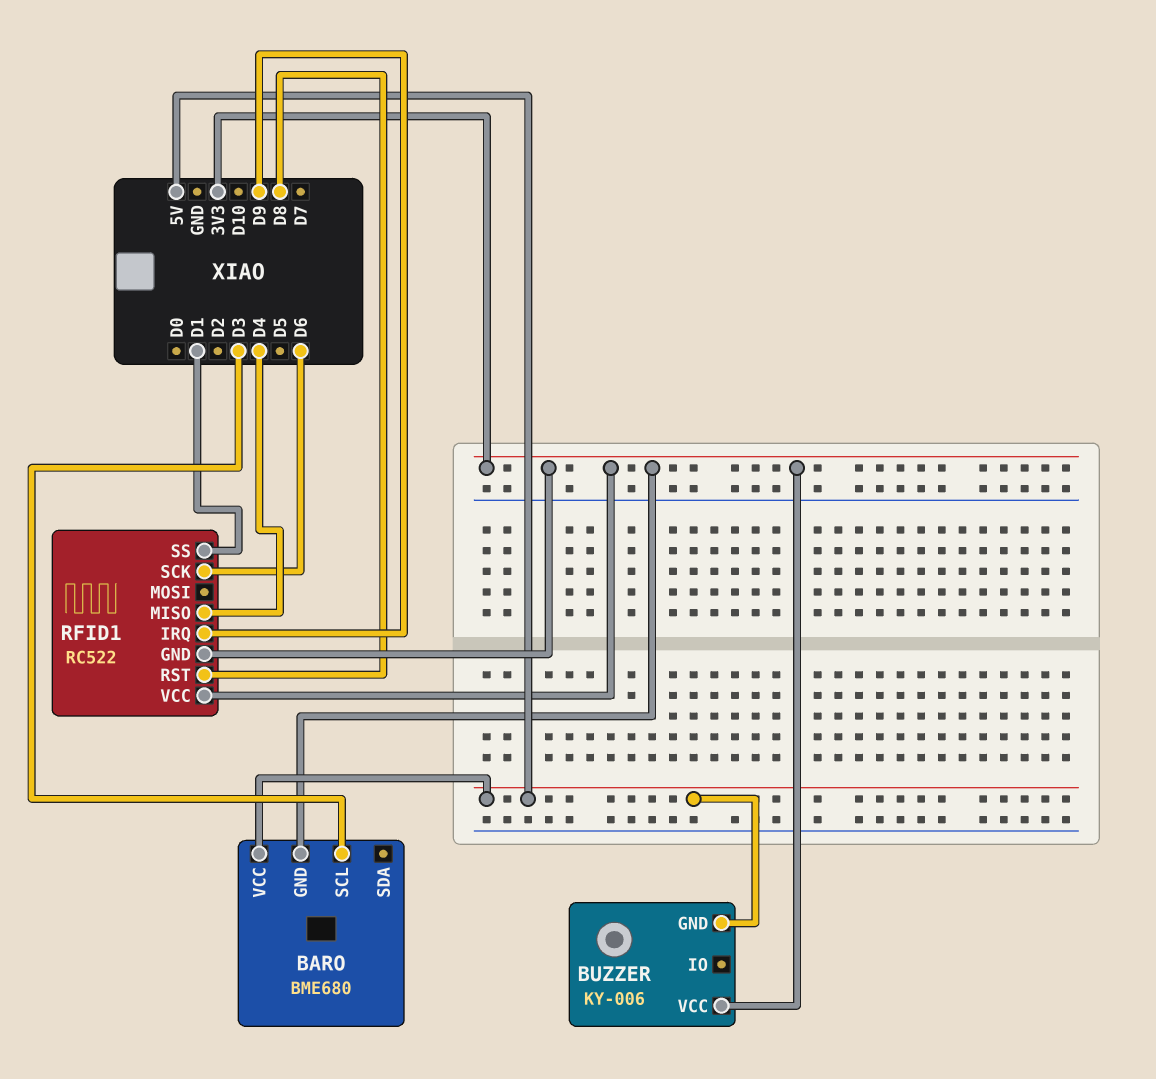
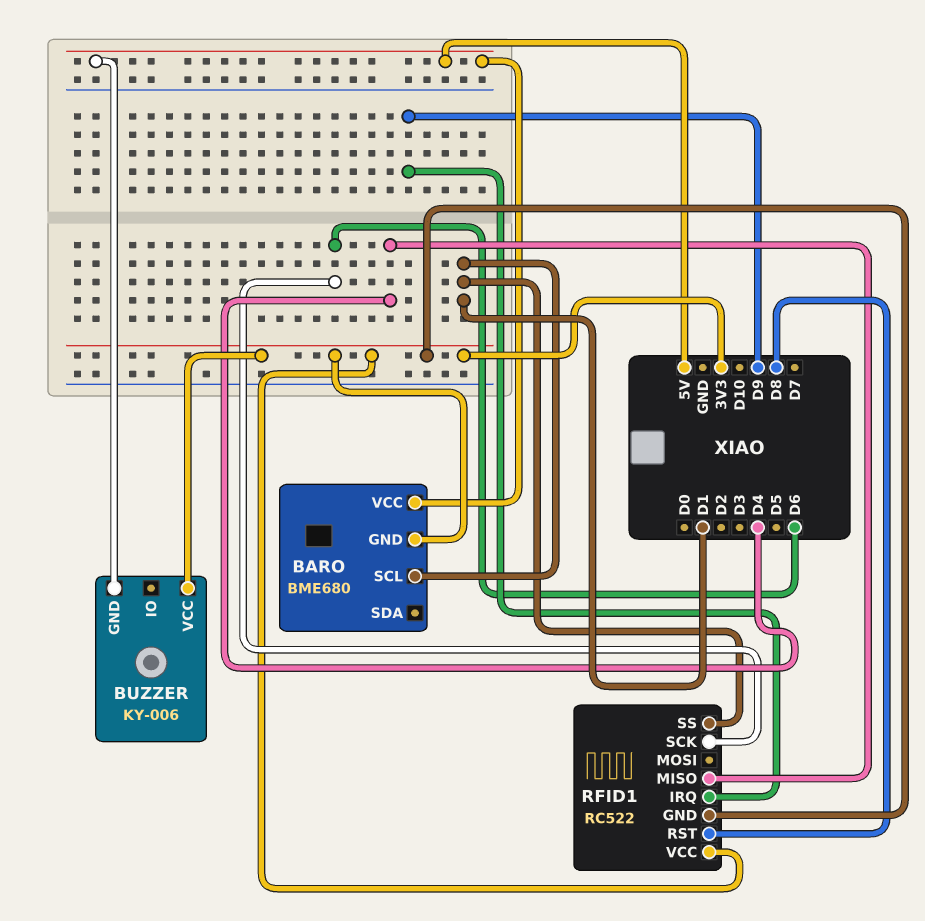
BARO pin SCL: D3 -> D1

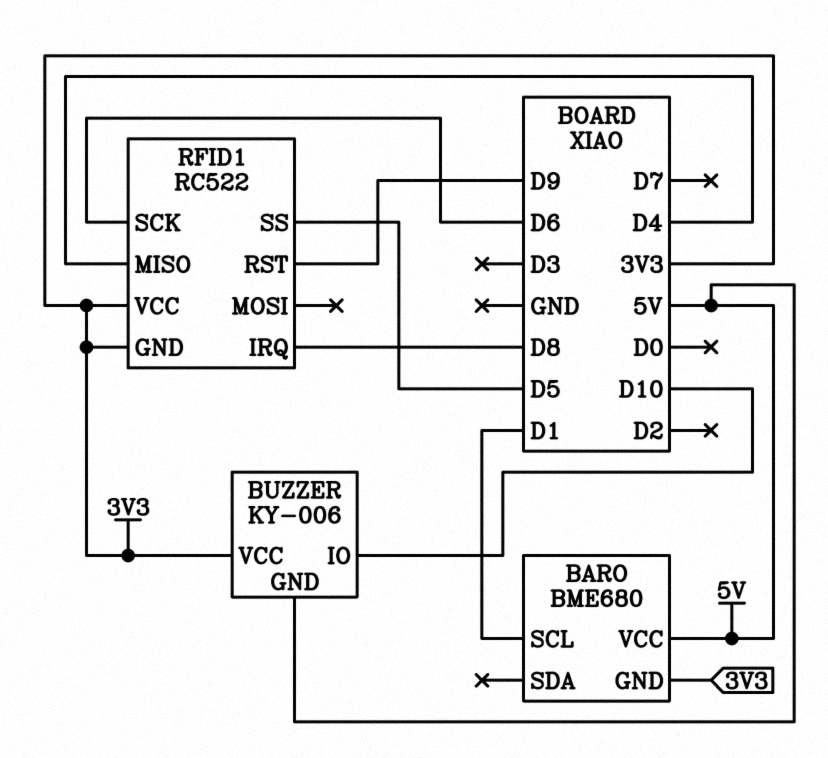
BUZZER pin IO: none -> D10
RFID1 pin IRQ: D9 -> D8
RFID1 pin RST: D8 -> D9
RFID1 pin SS: D1 -> D5

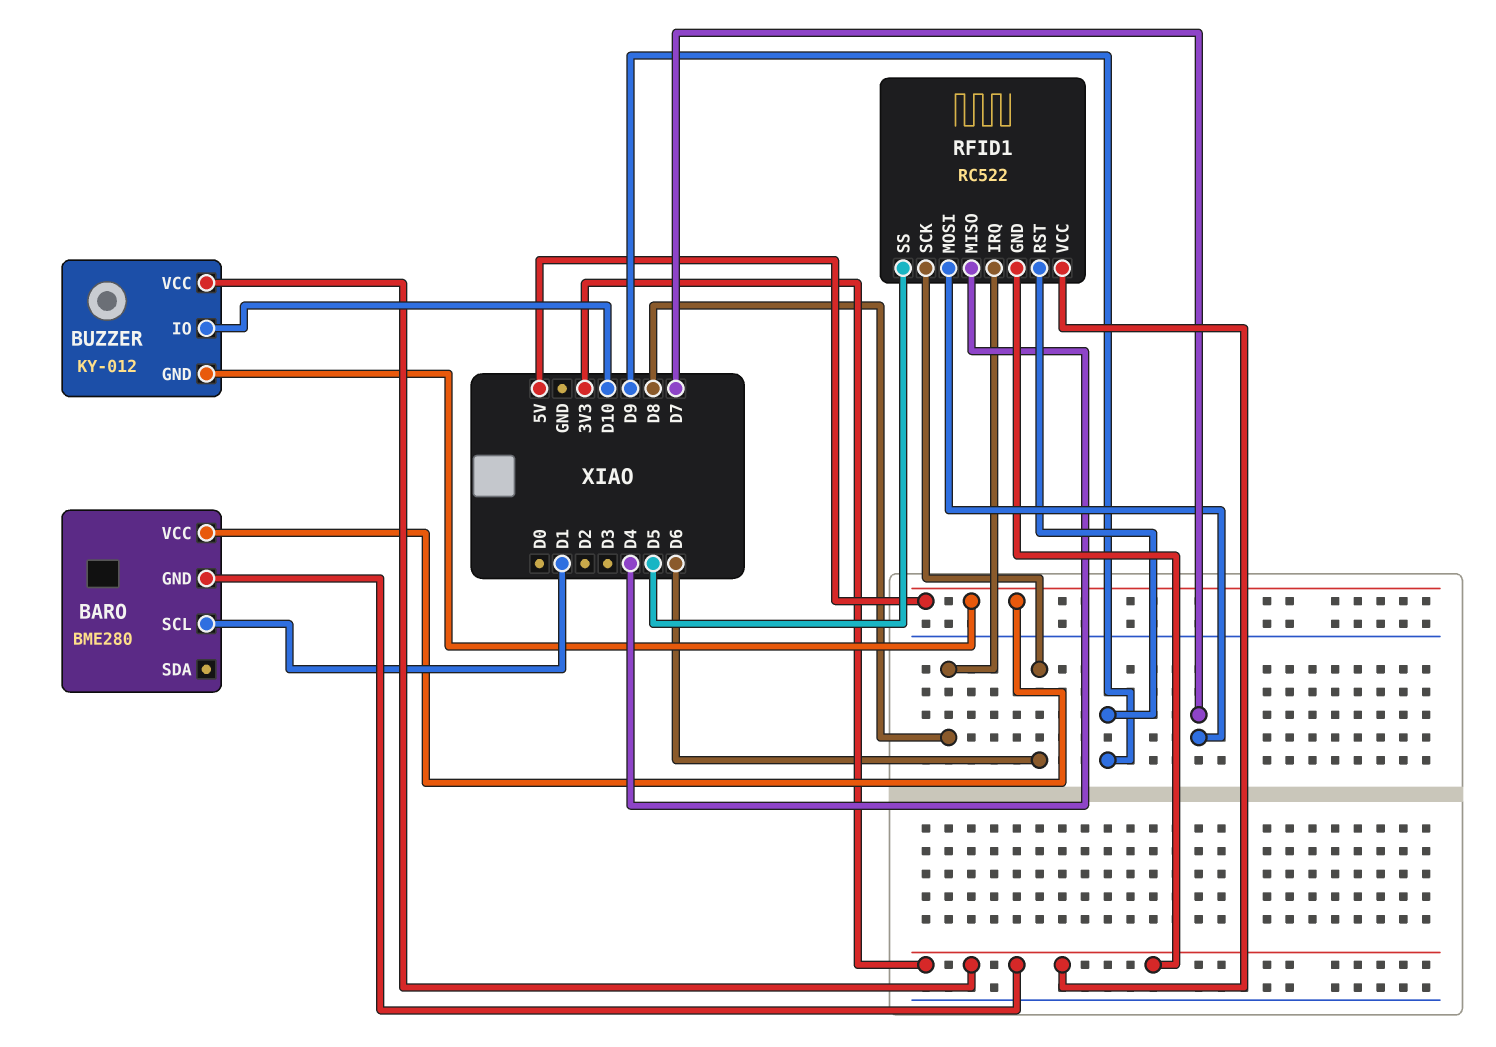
BARO: BME680 -> BME280
BUZZER: KY-006 -> KY-012
RFID1 pin MOSI: none -> D7

